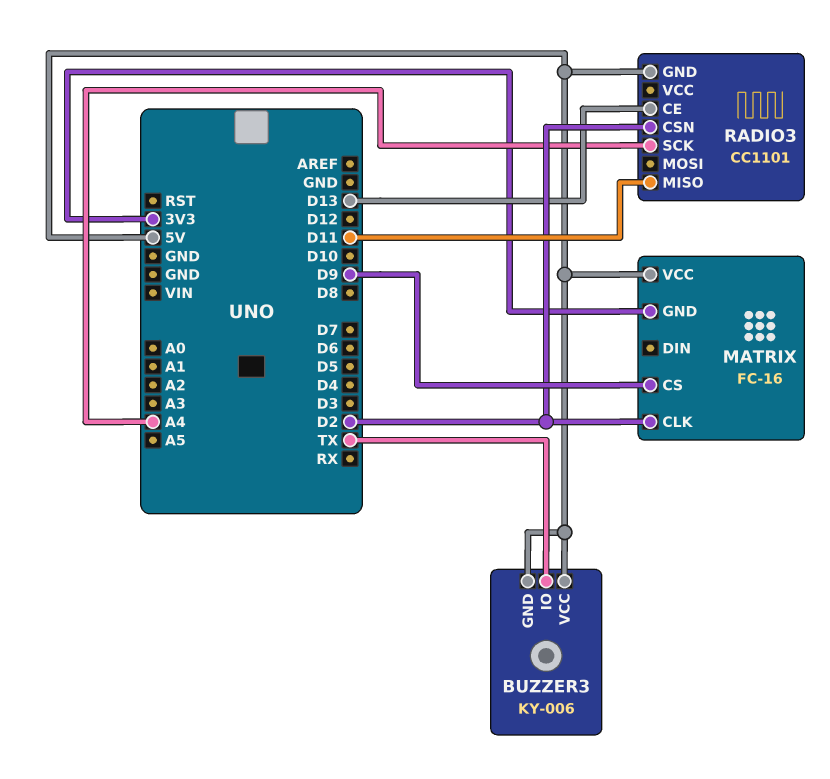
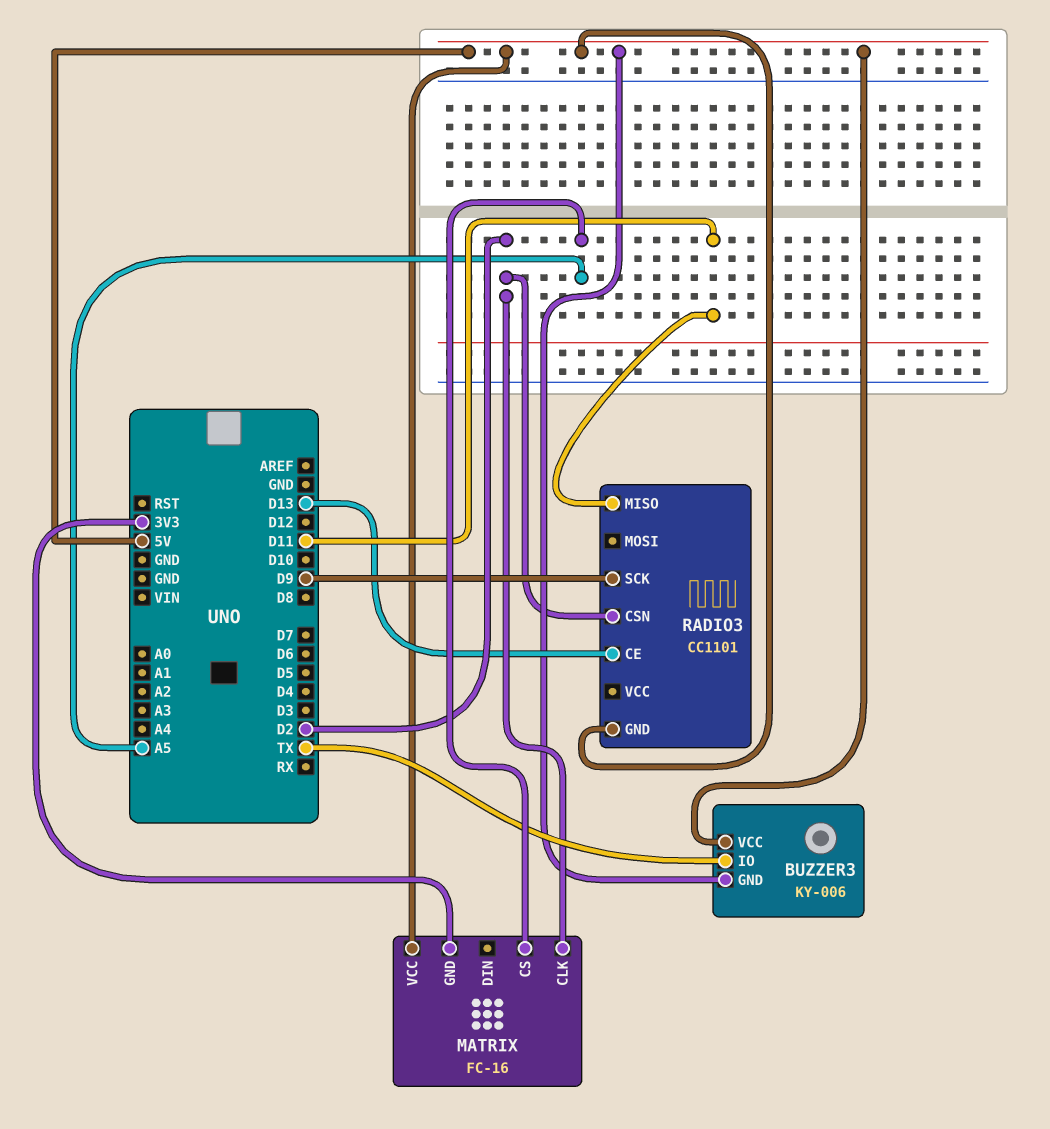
MATRIX pin CS: D9 -> A5
RADIO3 pin SCK: A4 -> D9

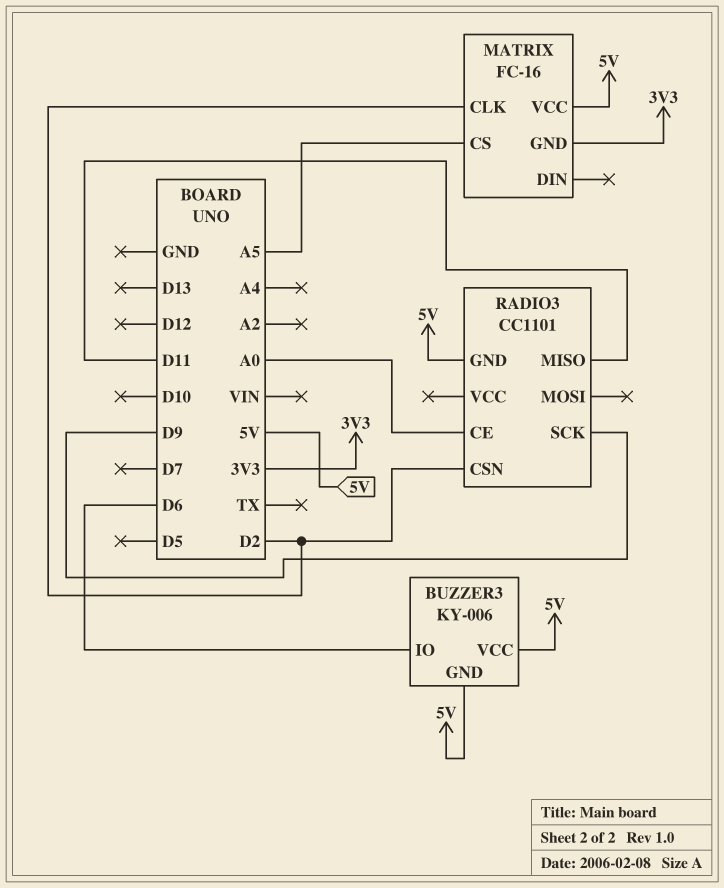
BUZZER3 pin IO: TX -> D6
RADIO3 pin CE: D13 -> A0

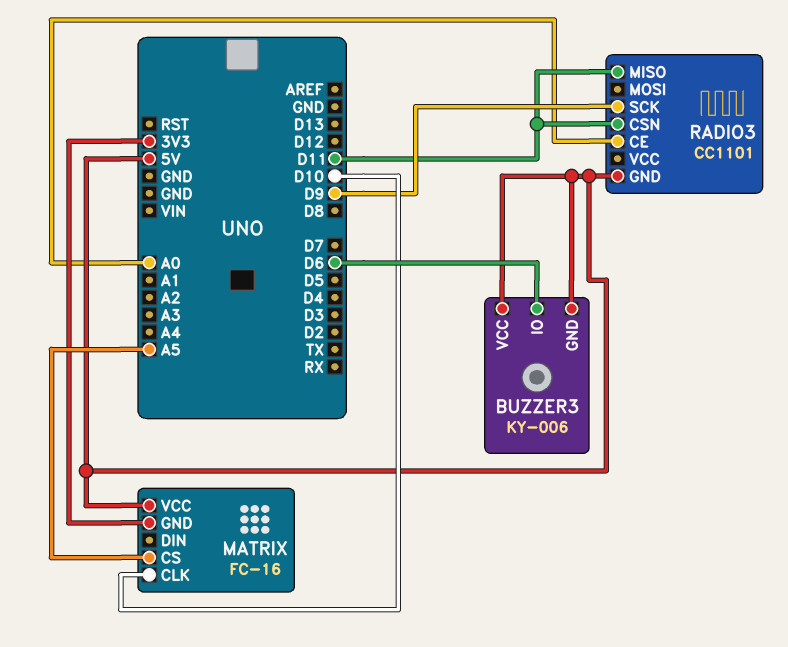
MATRIX pin CLK: D2 -> D10
RADIO3 pin CSN: D2 -> D11

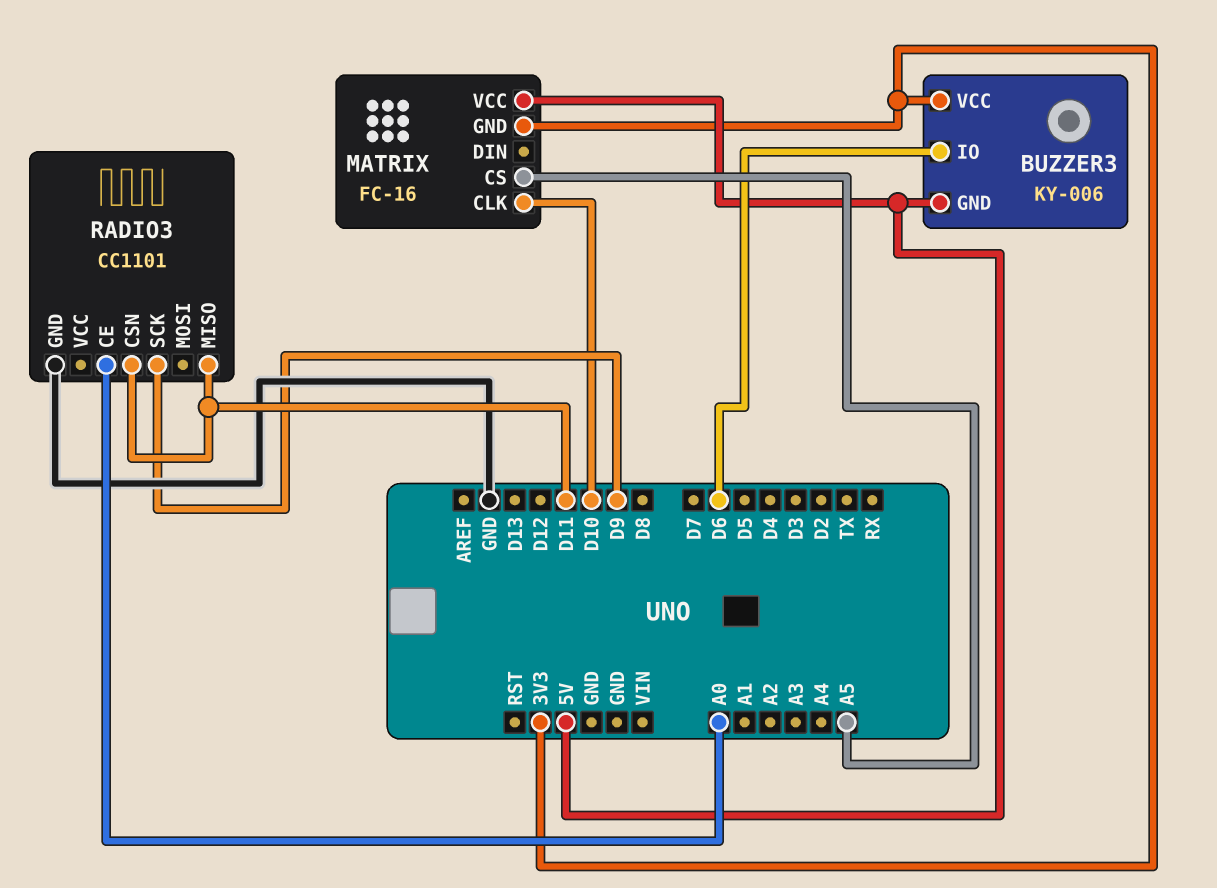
BUZZER3 pin VCC: 5V -> 3V3
RADIO3 pin GND: 5V -> GND

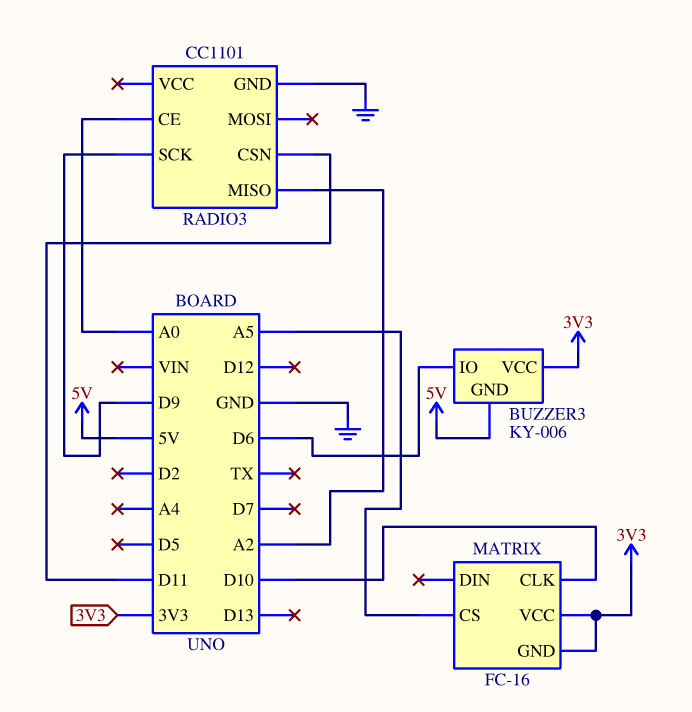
MATRIX pin VCC: 5V -> 3V3
RADIO3 pin MISO: D11 -> A2

